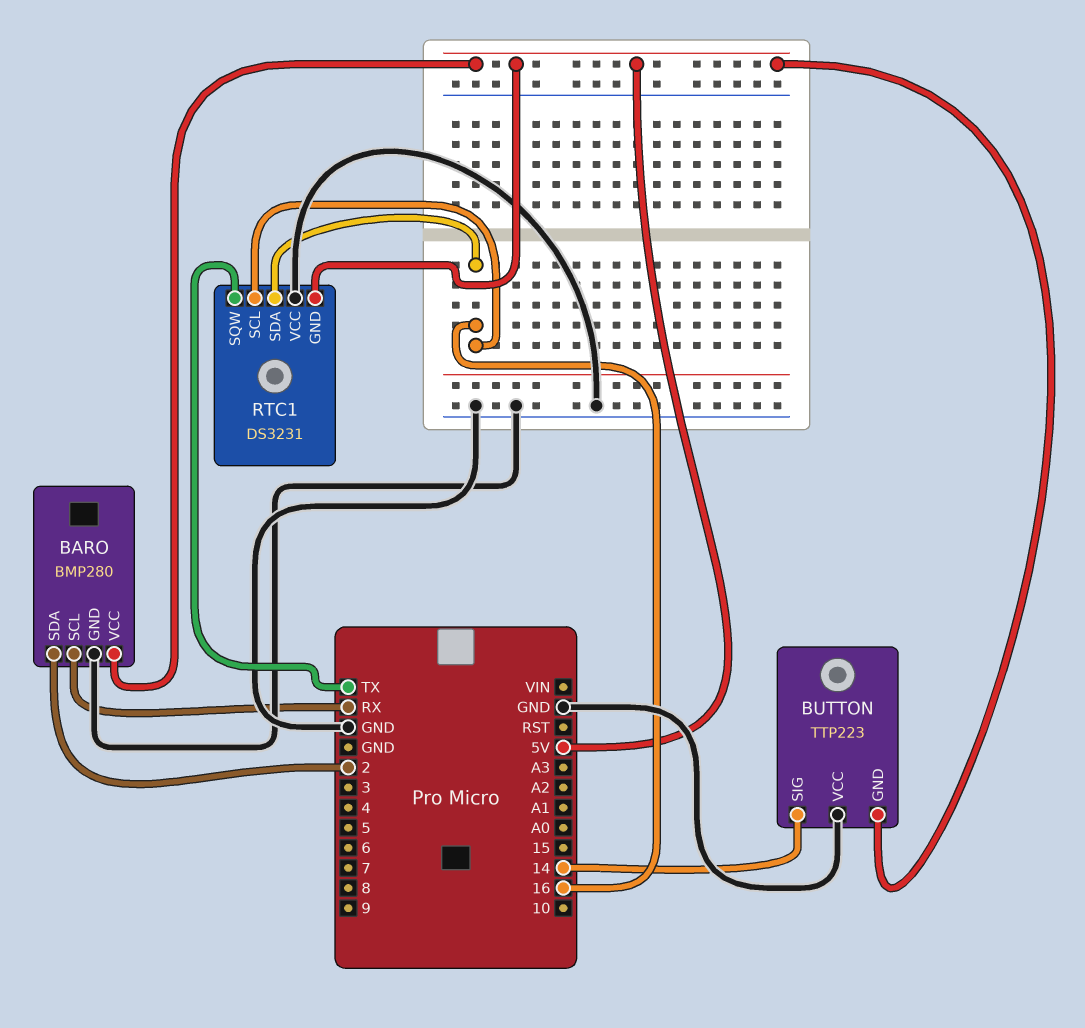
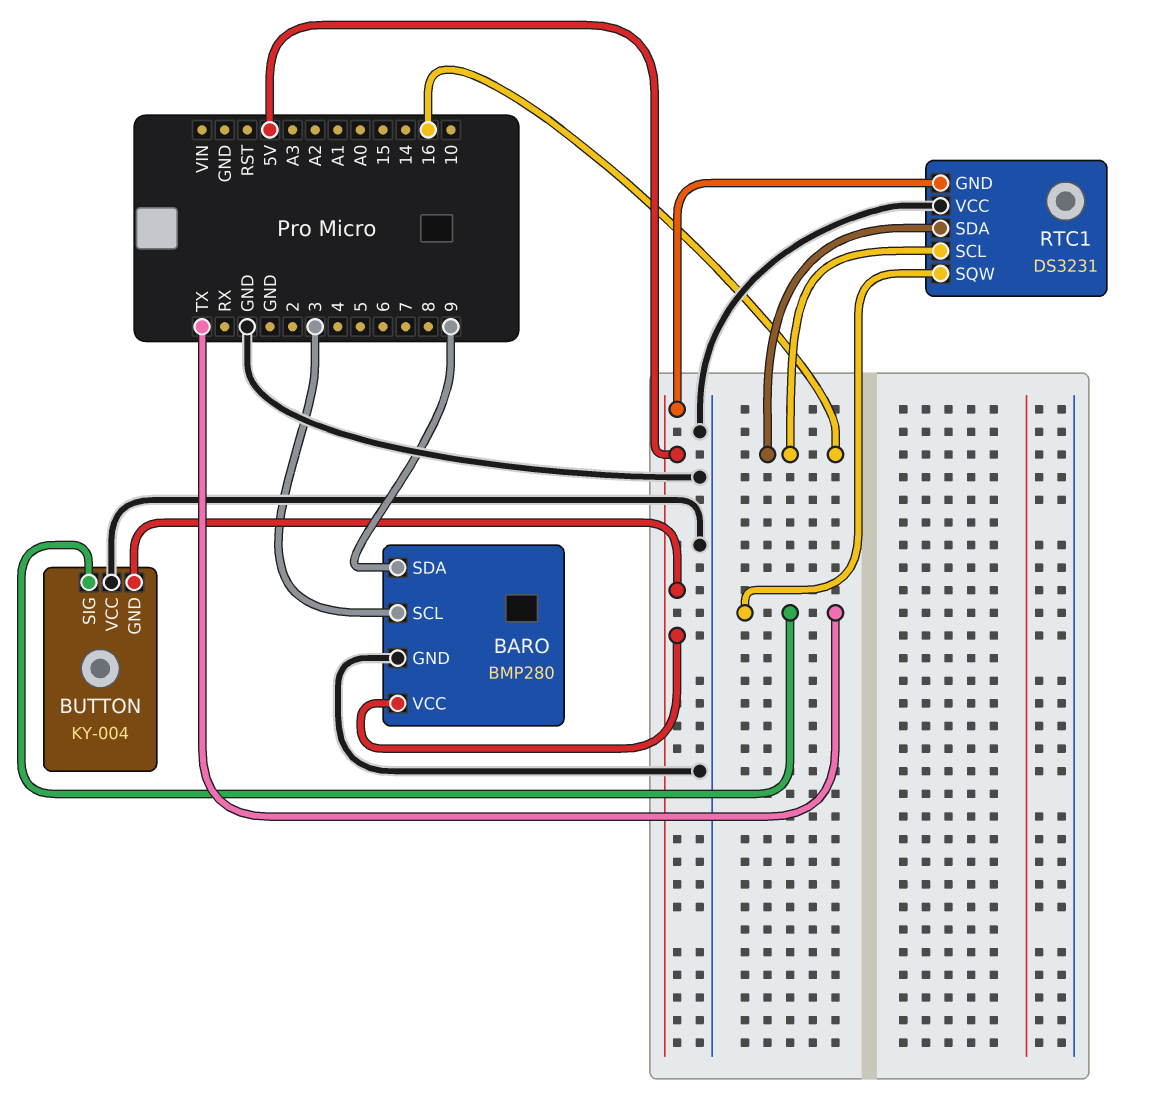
BARO pin SCL: RX -> 3
BARO pin SDA: 2 -> 9
BUTTON: TTP223 -> KY-004
BUTTON pin SIG: 14 -> TX

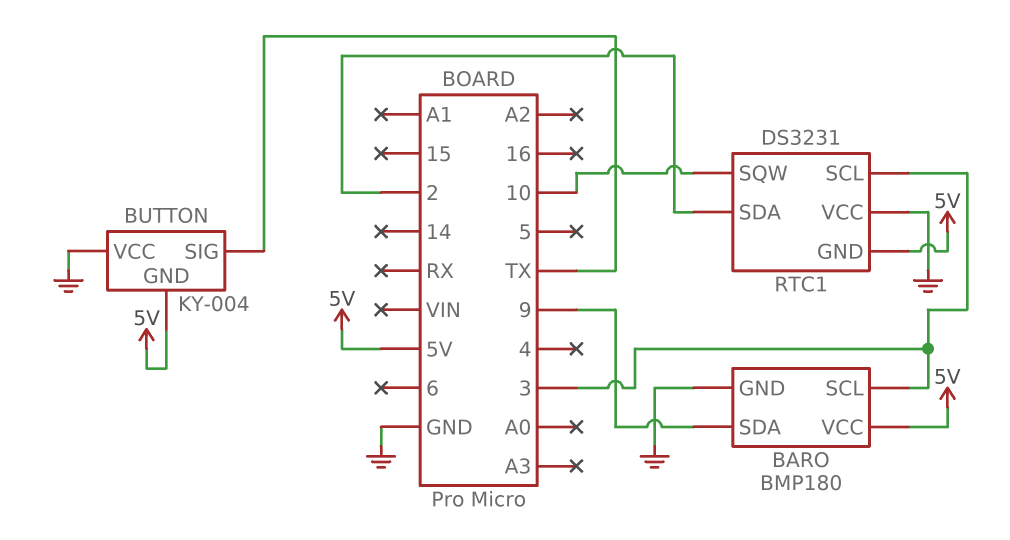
BARO: BMP280 -> BMP180
RTC1 pin SCL: 16 -> 3
RTC1 pin SDA: 16 -> 2
RTC1 pin SQW: TX -> 10

